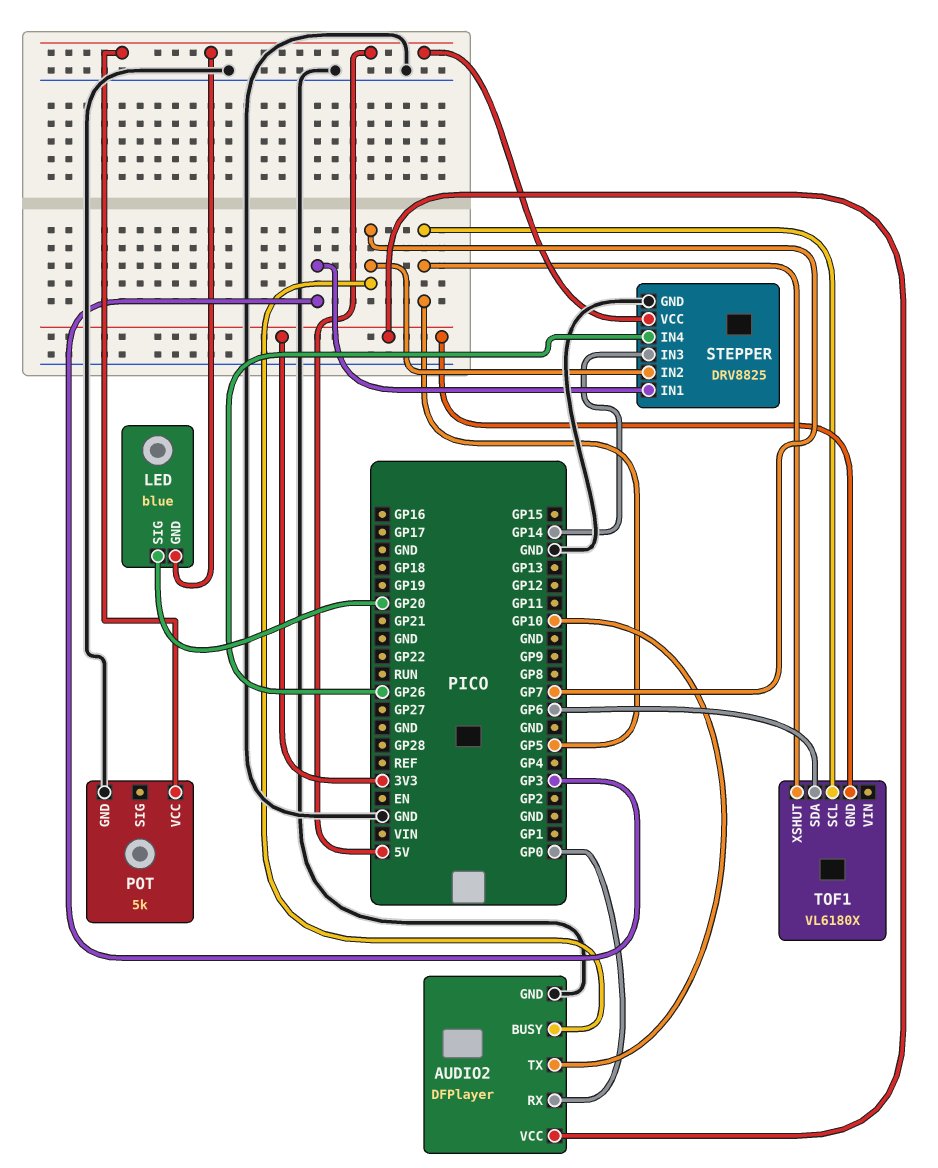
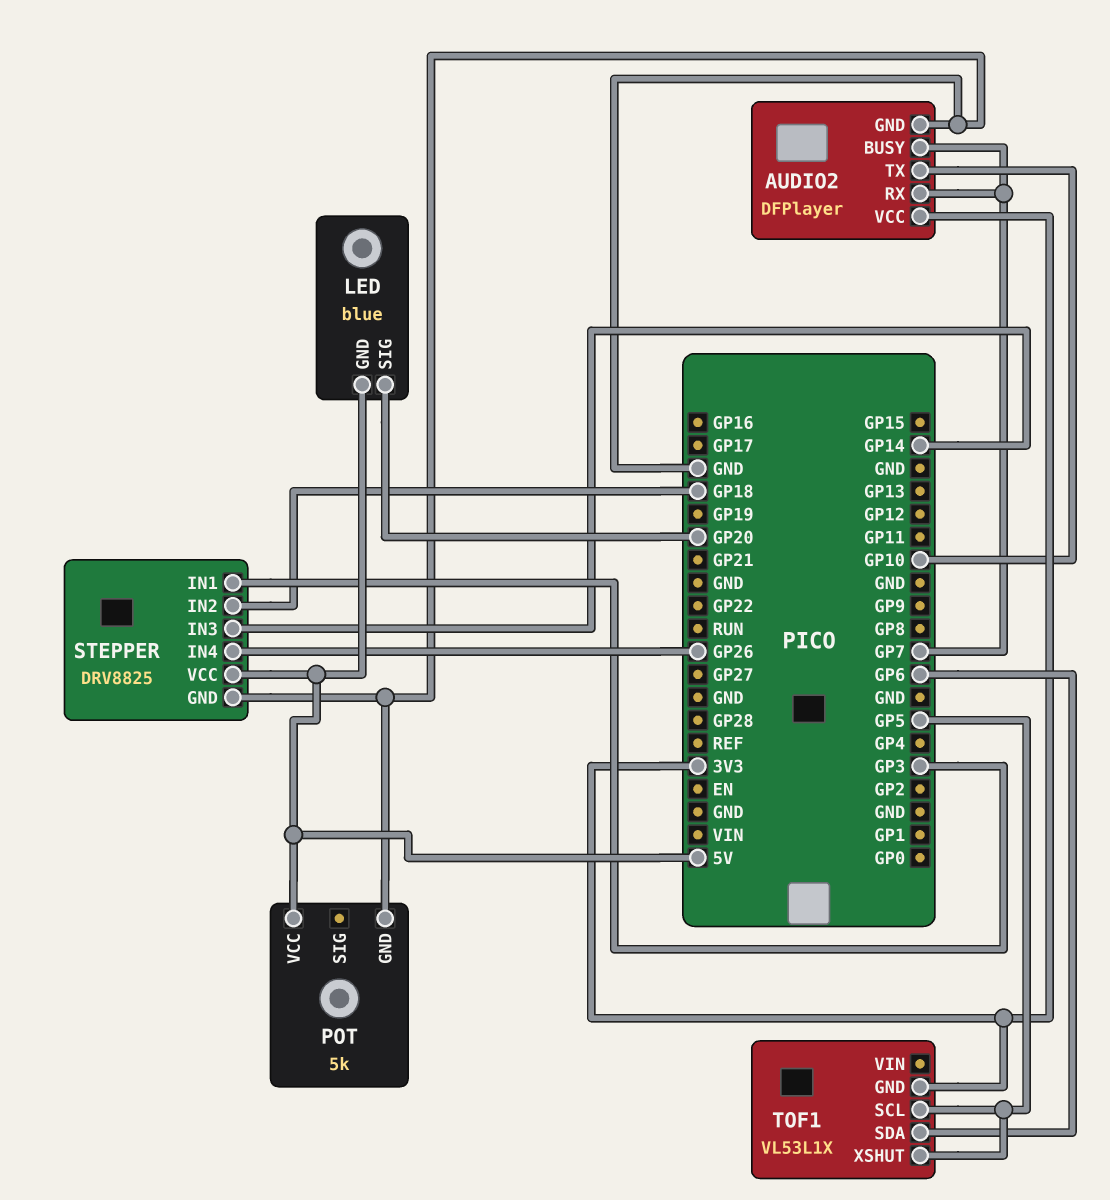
AUDIO2 pin RX: GP0 -> GP7
STEPPER pin IN2: GP7 -> GP18
TOF1: VL6180X -> VL53L1X

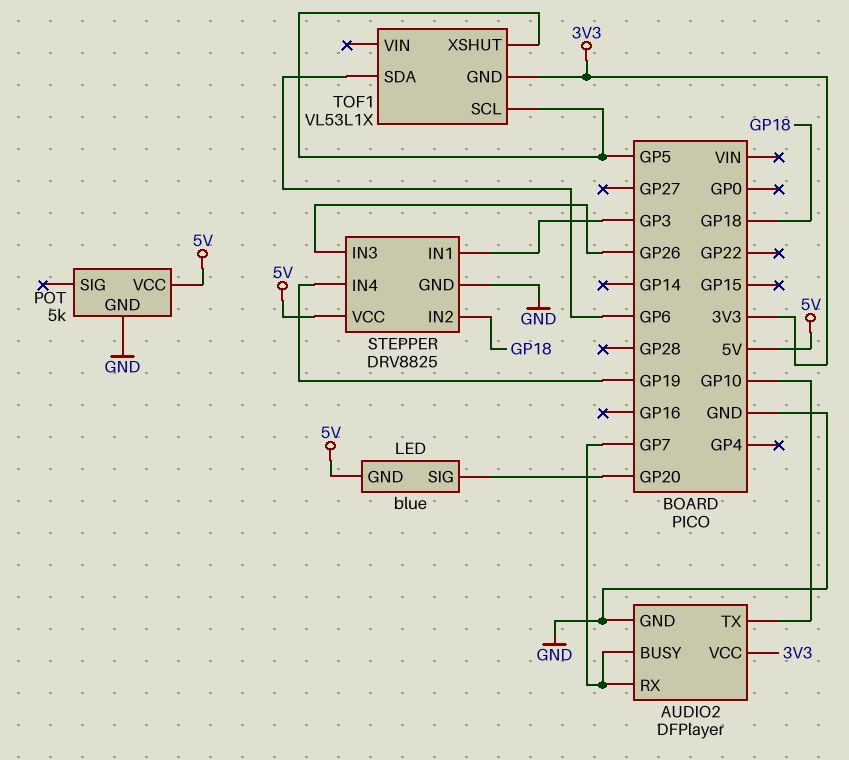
STEPPER pin IN3: GP14 -> GP26
STEPPER pin IN4: GP26 -> GP19

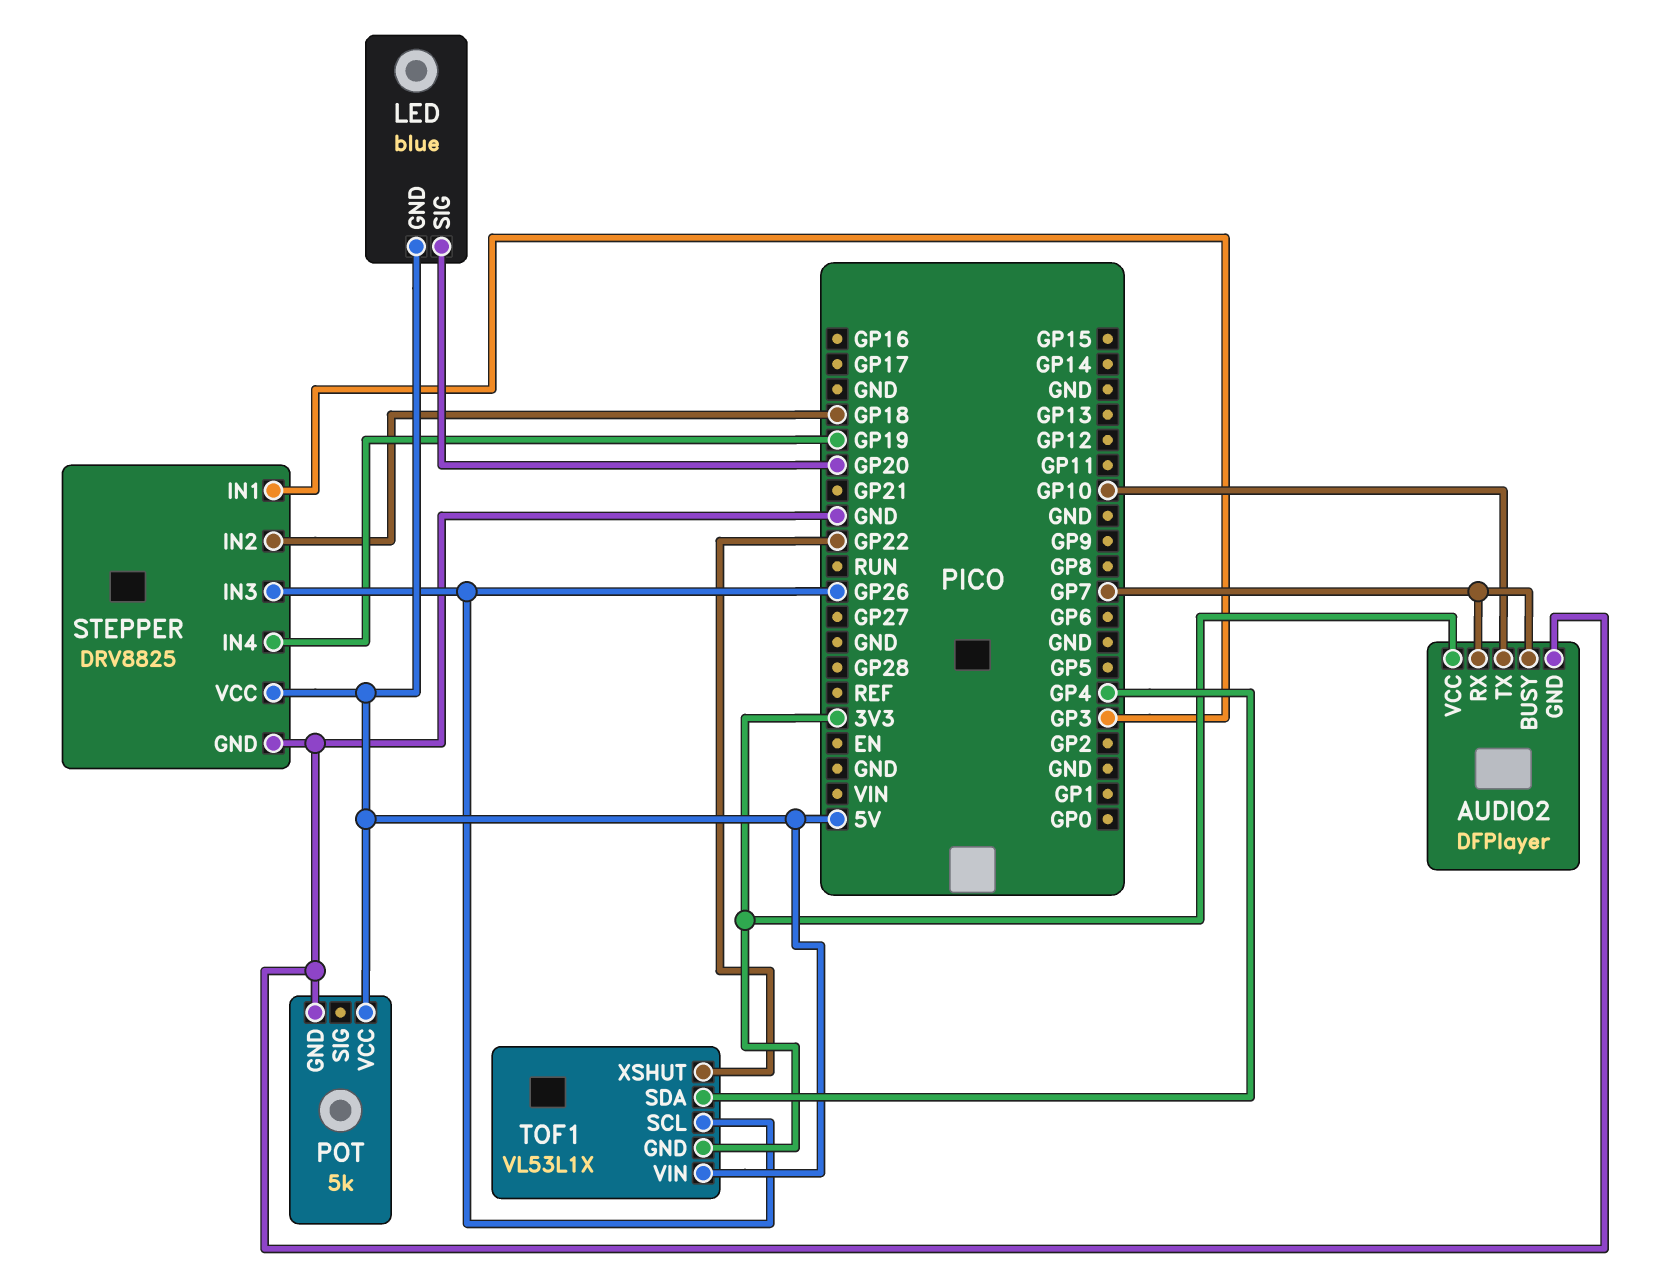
TOF1 pin SCL: GP5 -> GP26
TOF1 pin SDA: GP6 -> GP4
TOF1 pin VIN: none -> 5V
TOF1 pin XSHUT: GP5 -> GP22

